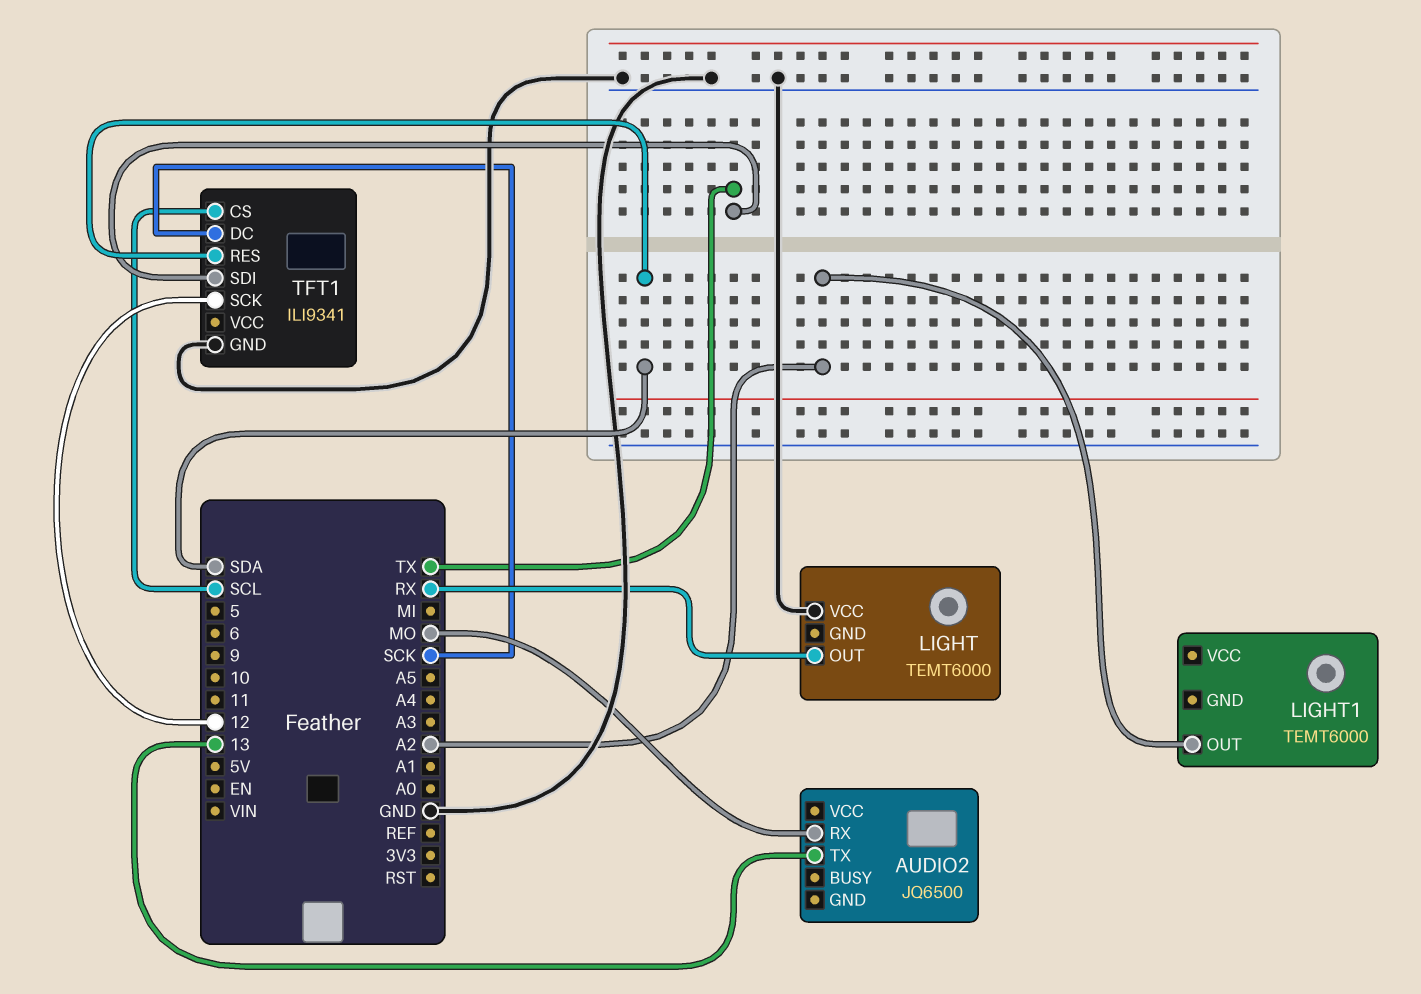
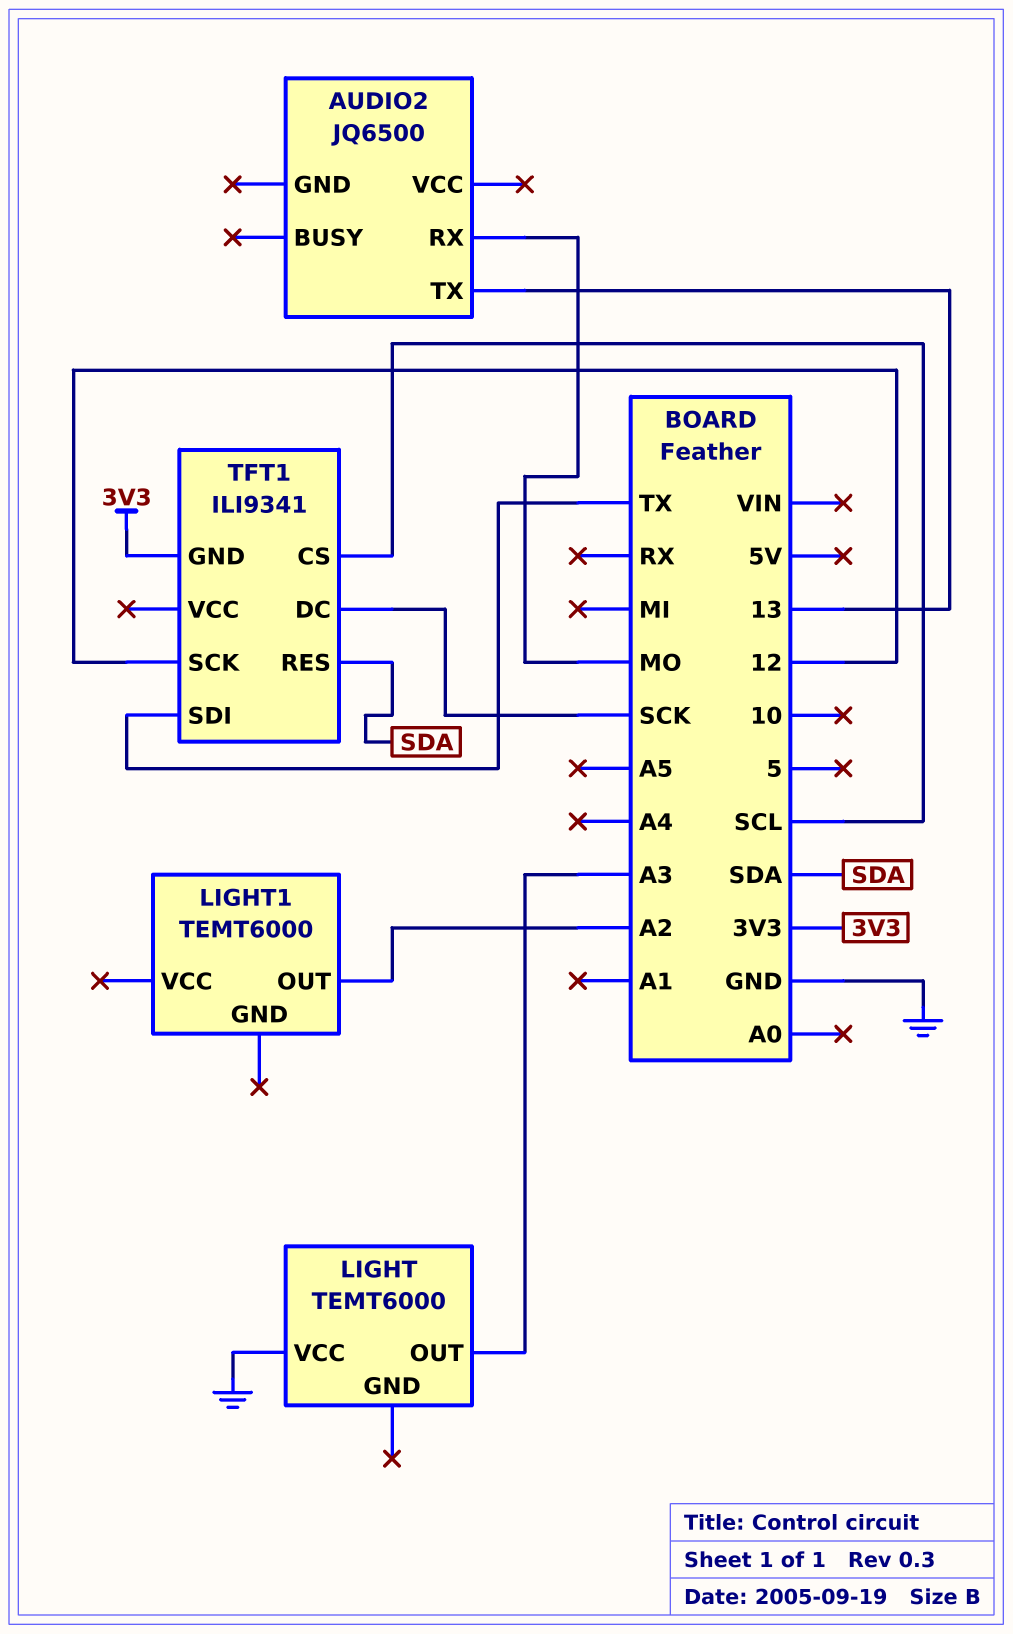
LIGHT pin OUT: RX -> A3
TFT1 pin GND: GND -> 3V3

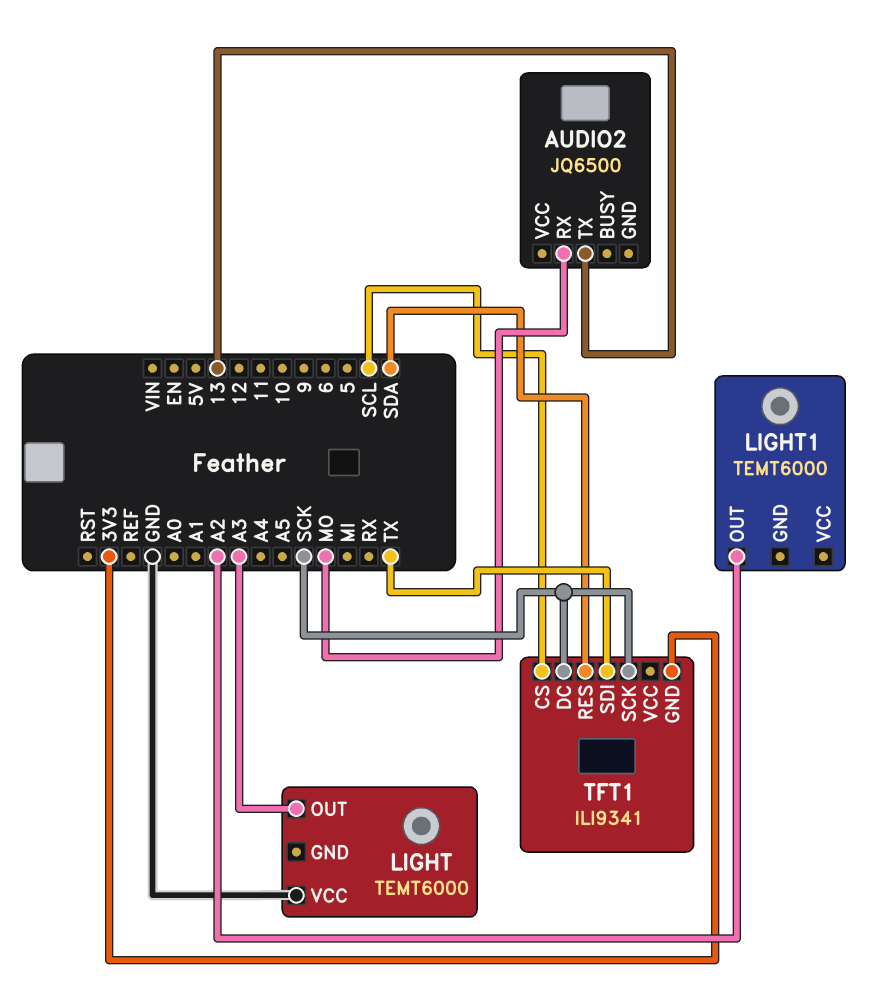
TFT1 pin SCK: 12 -> SCK

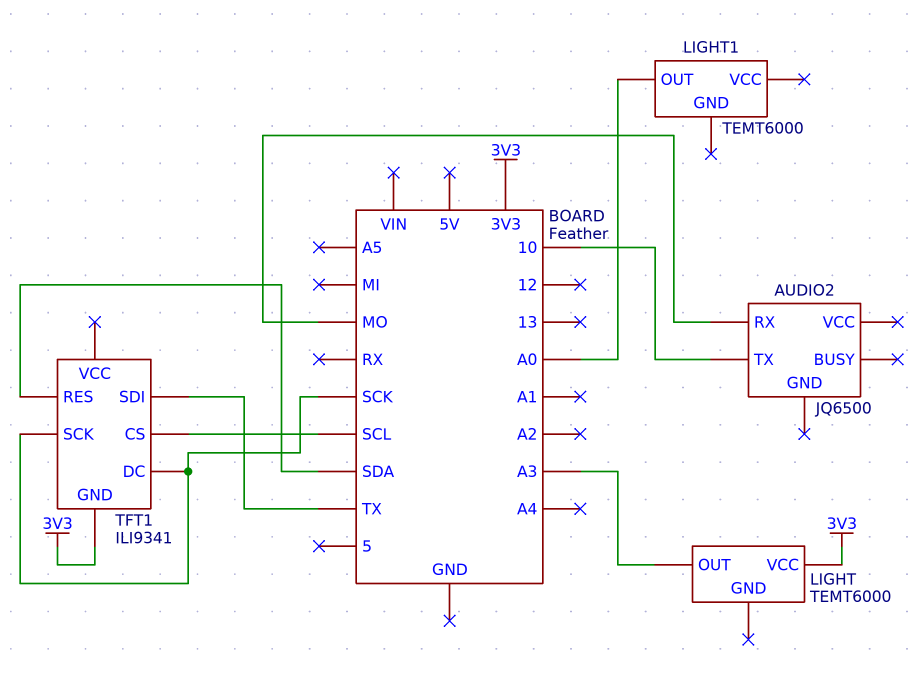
AUDIO2 pin TX: 13 -> 10
LIGHT pin VCC: GND -> 3V3
LIGHT1 pin OUT: A2 -> A0

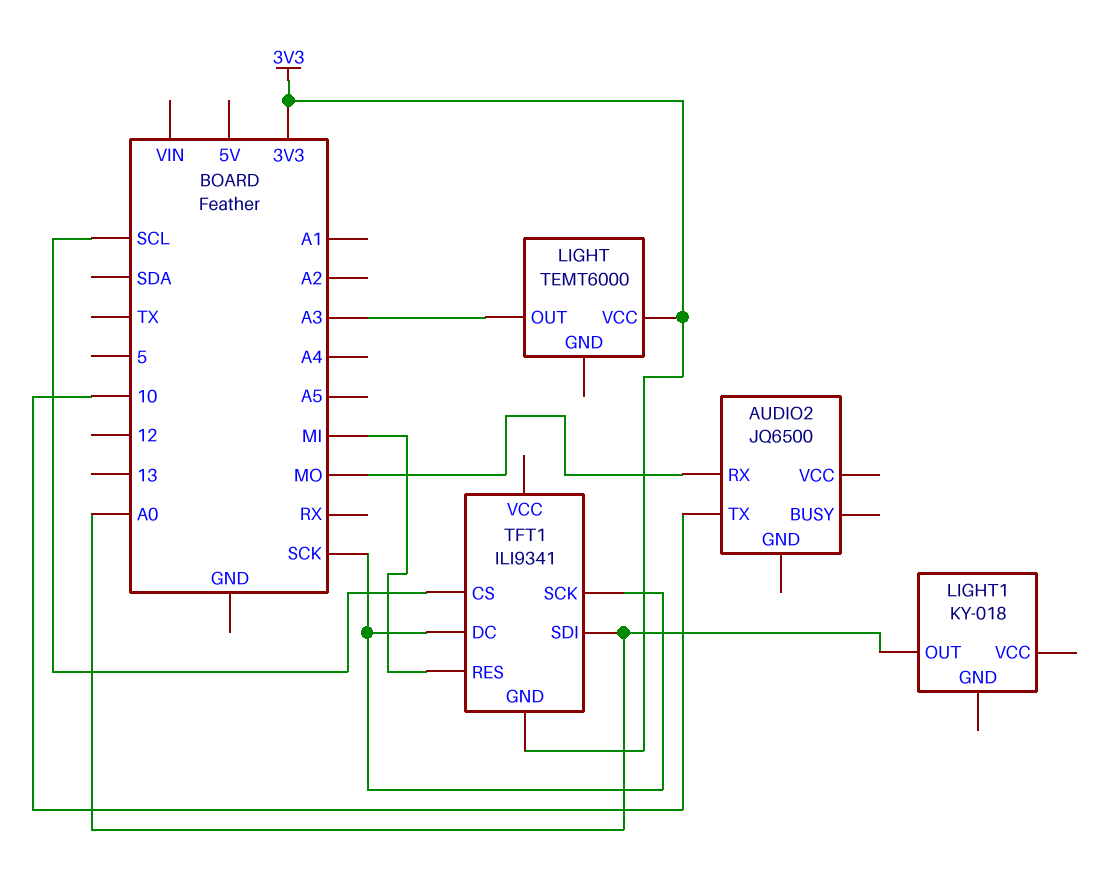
LIGHT1: TEMT6000 -> KY-018
TFT1 pin RES: SDA -> MI
TFT1 pin SDI: TX -> A0

